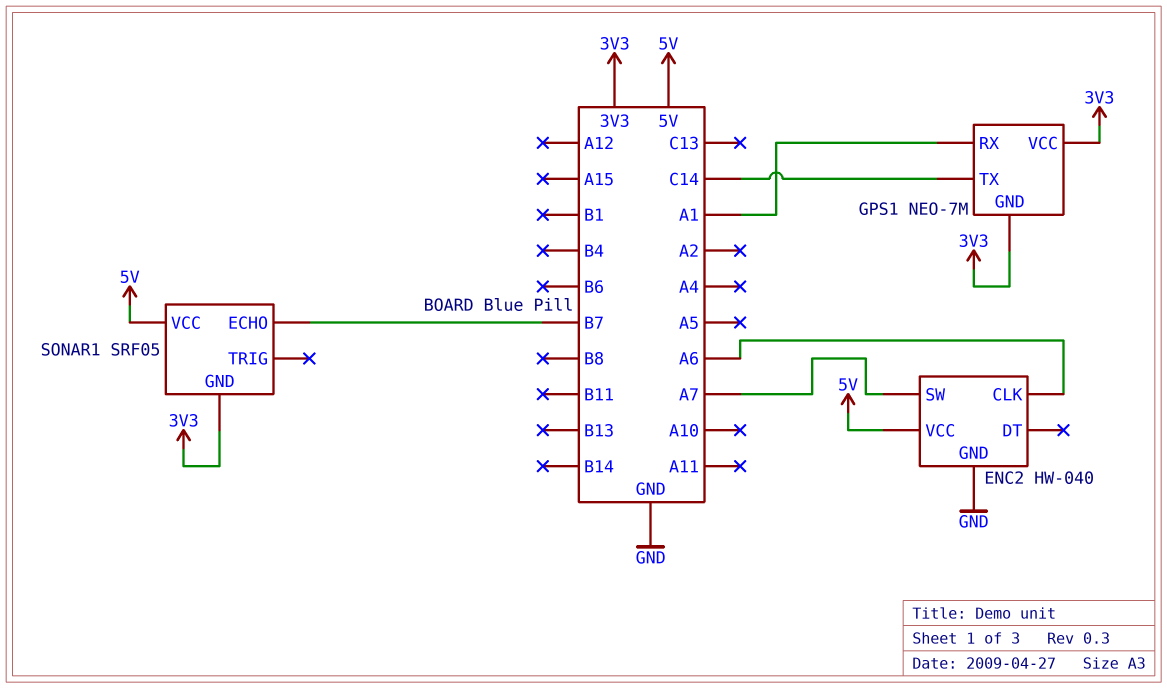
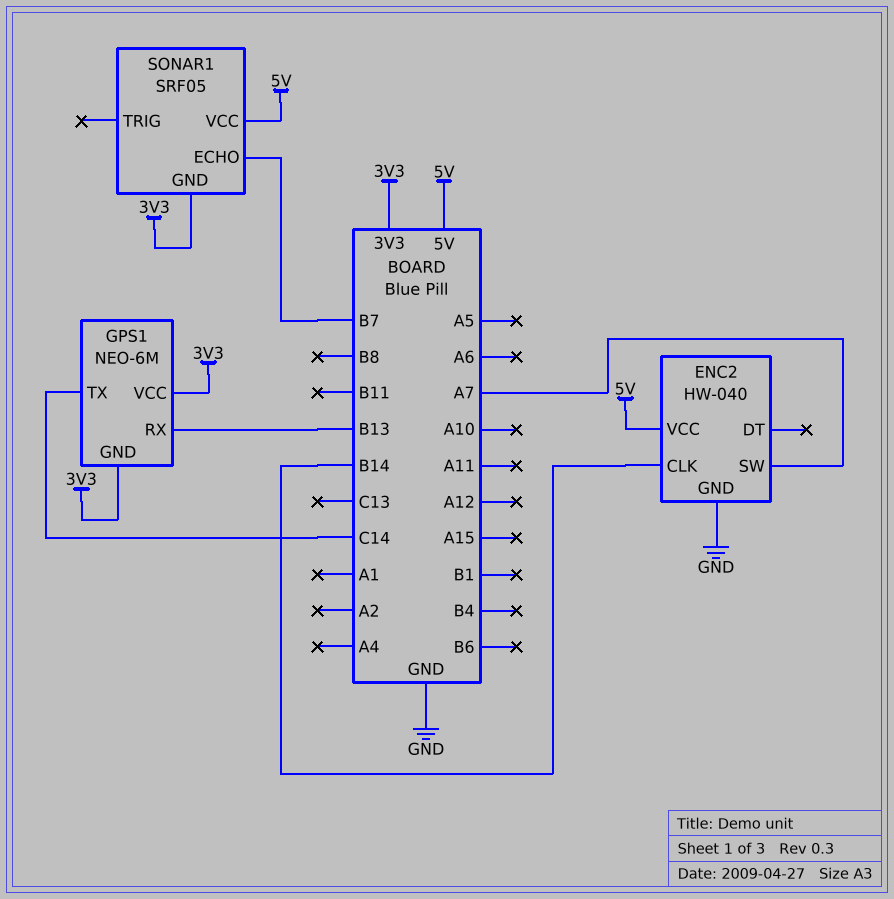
ENC2 pin CLK: A6 -> B14
GPS1: NEO-7M -> NEO-6M
GPS1 pin RX: A1 -> B13

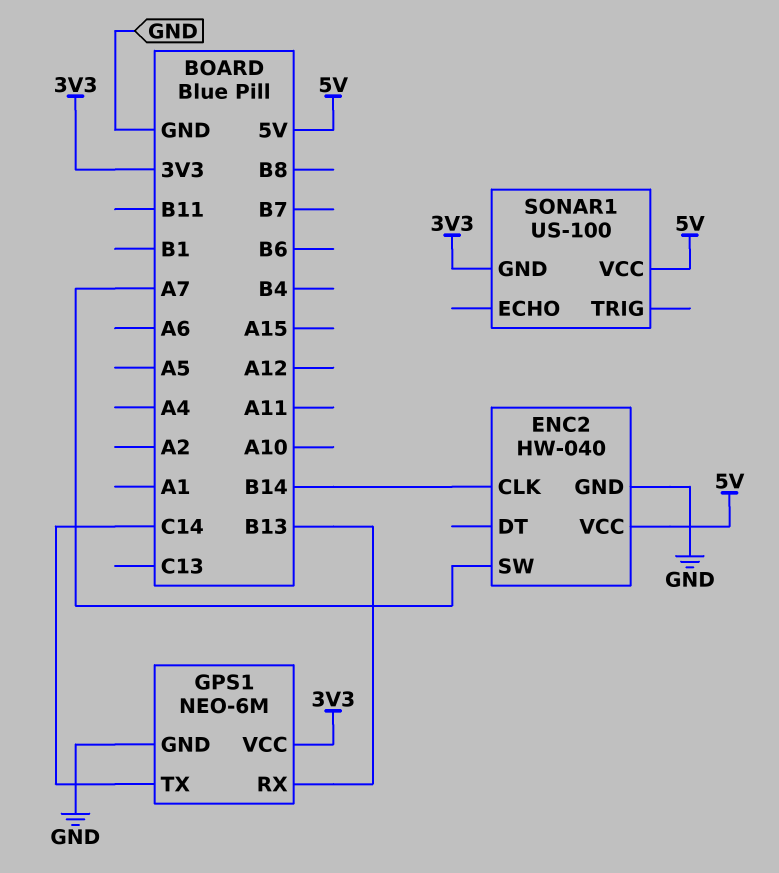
GPS1 pin GND: 3V3 -> GND
SONAR1: SRF05 -> US-100
SONAR1 pin ECHO: B7 -> none

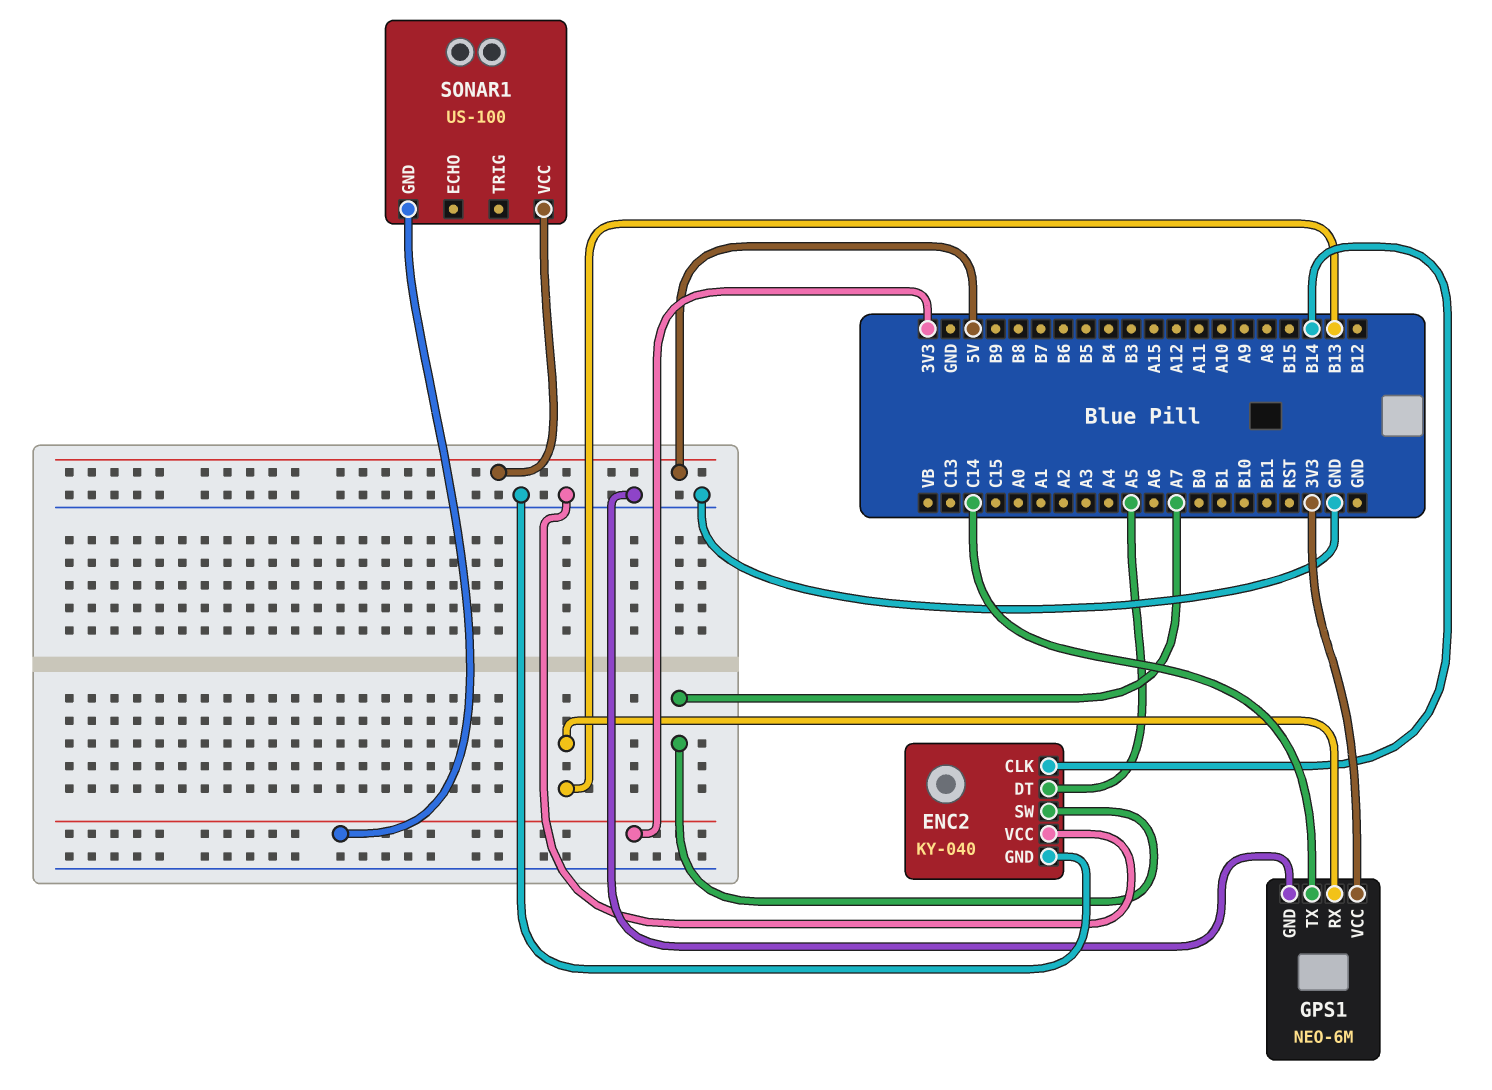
ENC2: HW-040 -> KY-040
ENC2 pin DT: none -> A5
ENC2 pin VCC: 5V -> GND

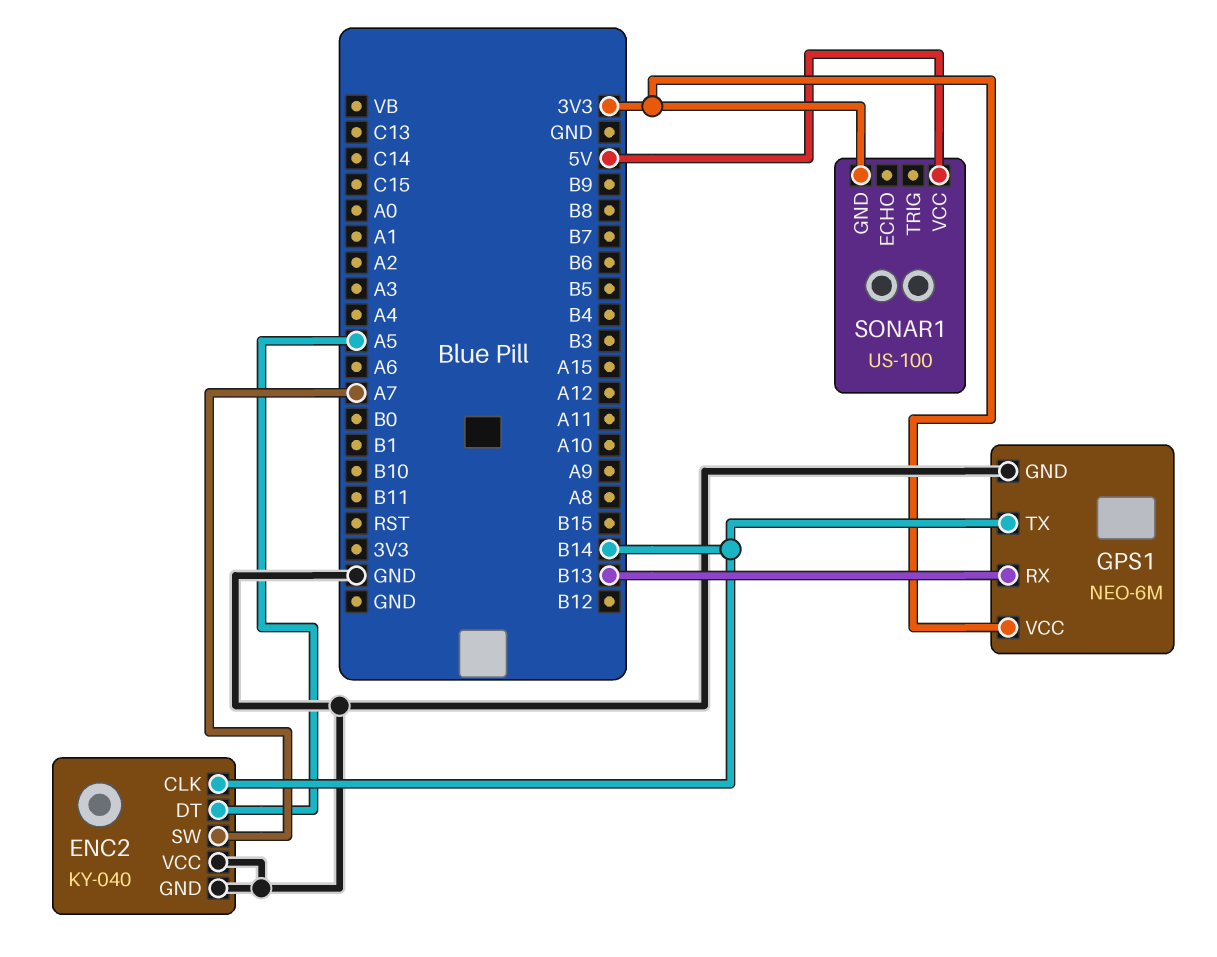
GPS1 pin TX: C14 -> B14

